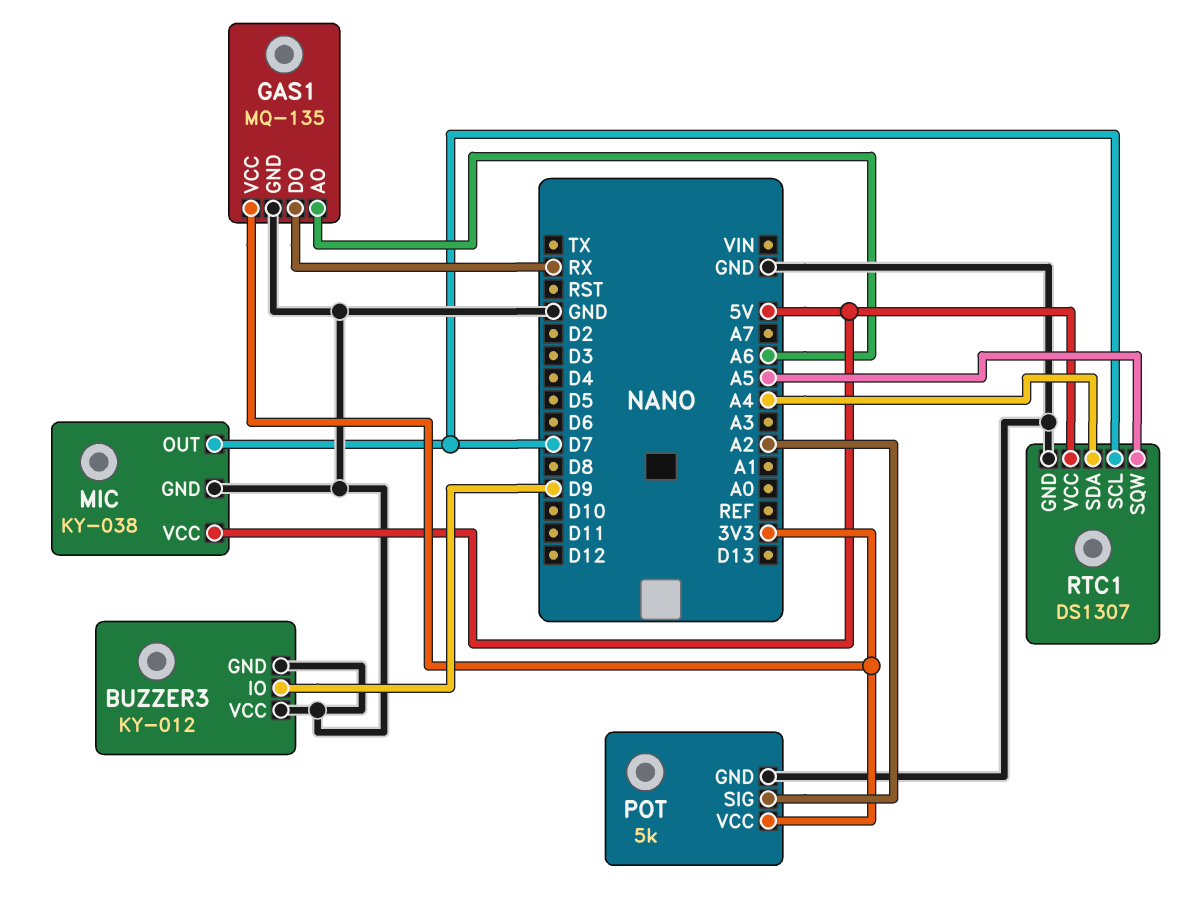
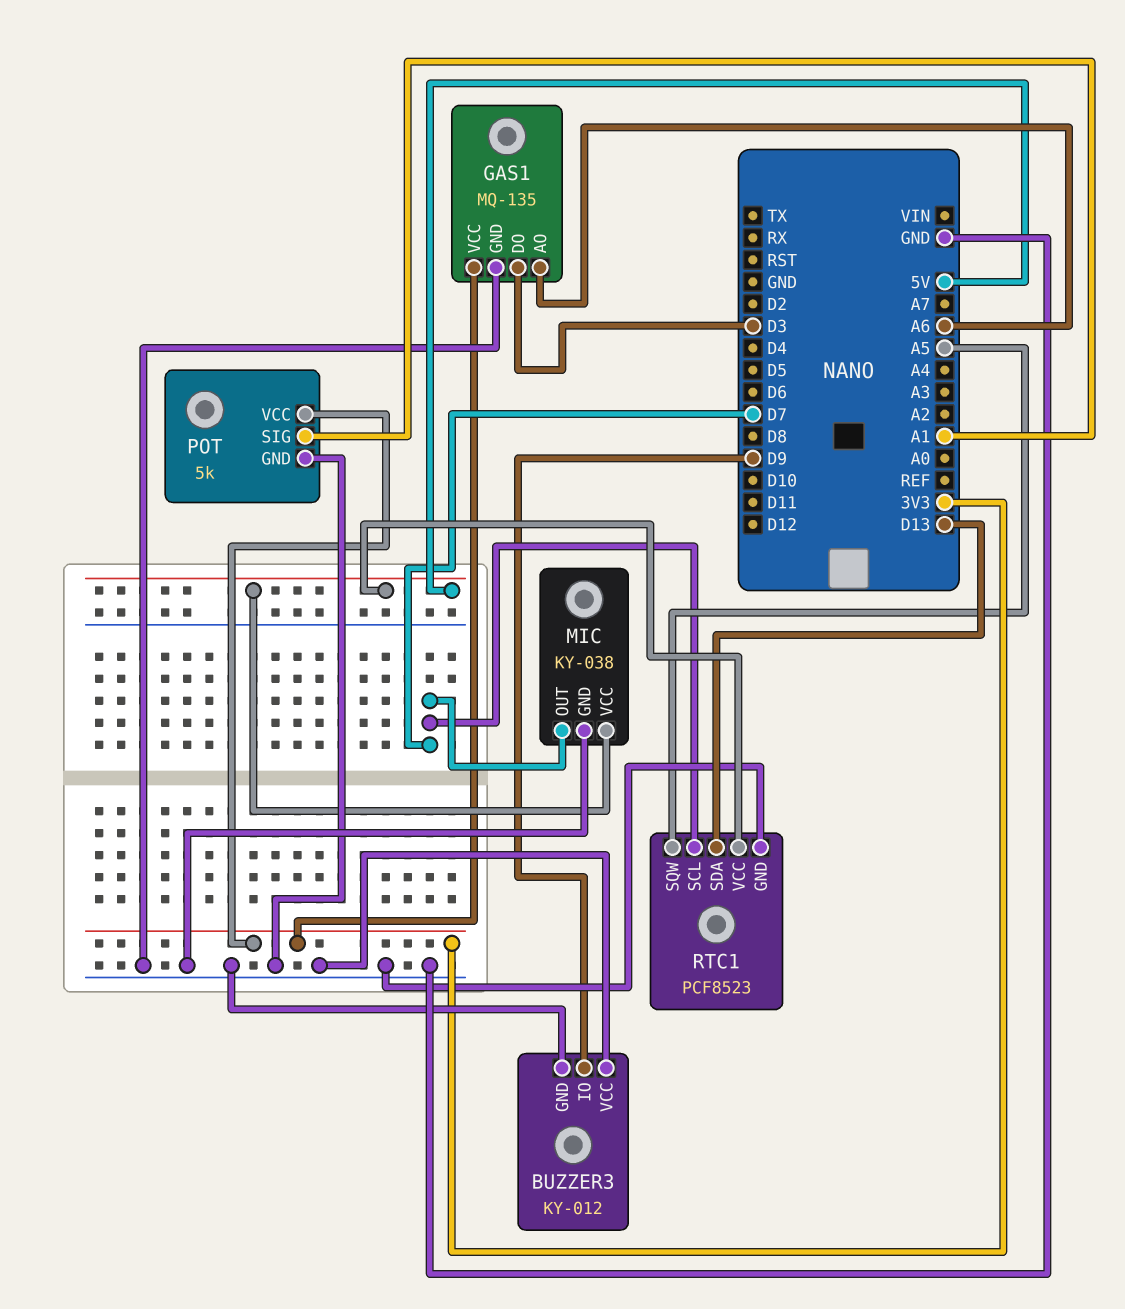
GAS1 pin DO: RX -> D3
POT pin SIG: A2 -> A1
RTC1: DS1307 -> PCF8523
RTC1 pin SDA: A4 -> D13

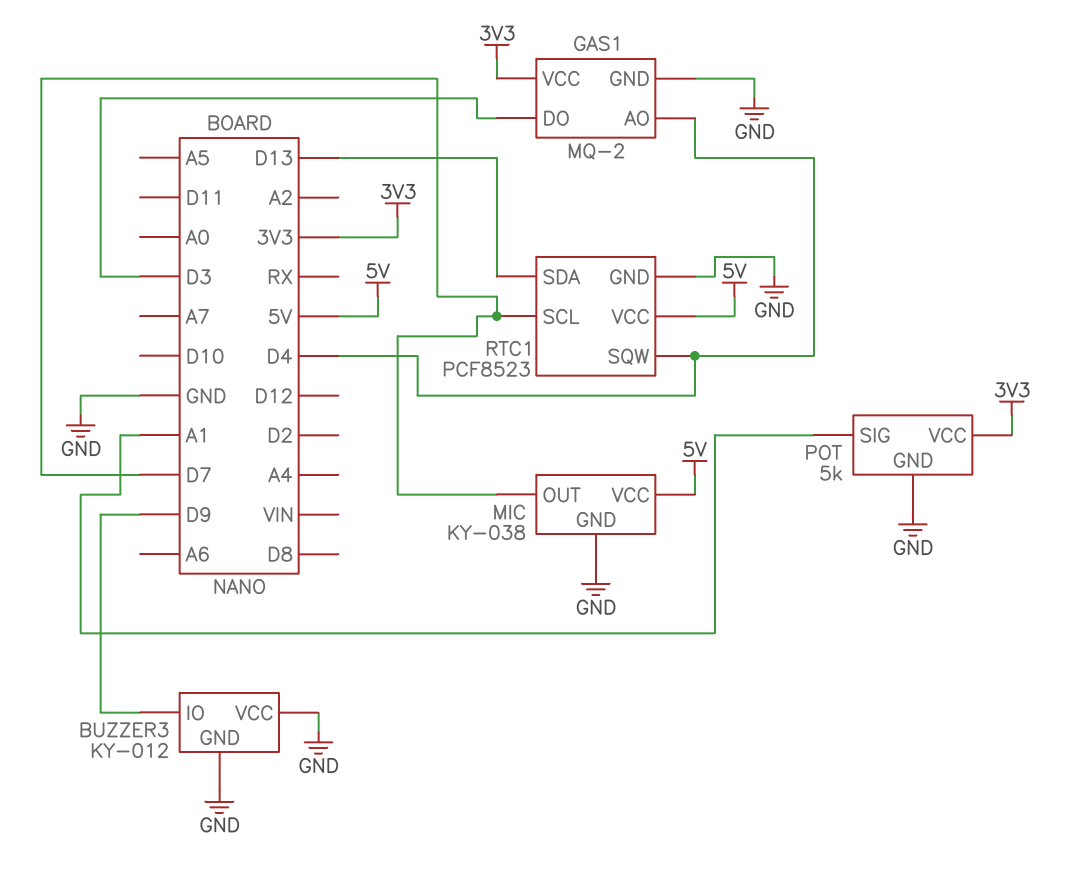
GAS1: MQ-135 -> MQ-2
GAS1 pin AO: A6 -> D4
RTC1 pin SQW: A5 -> D4

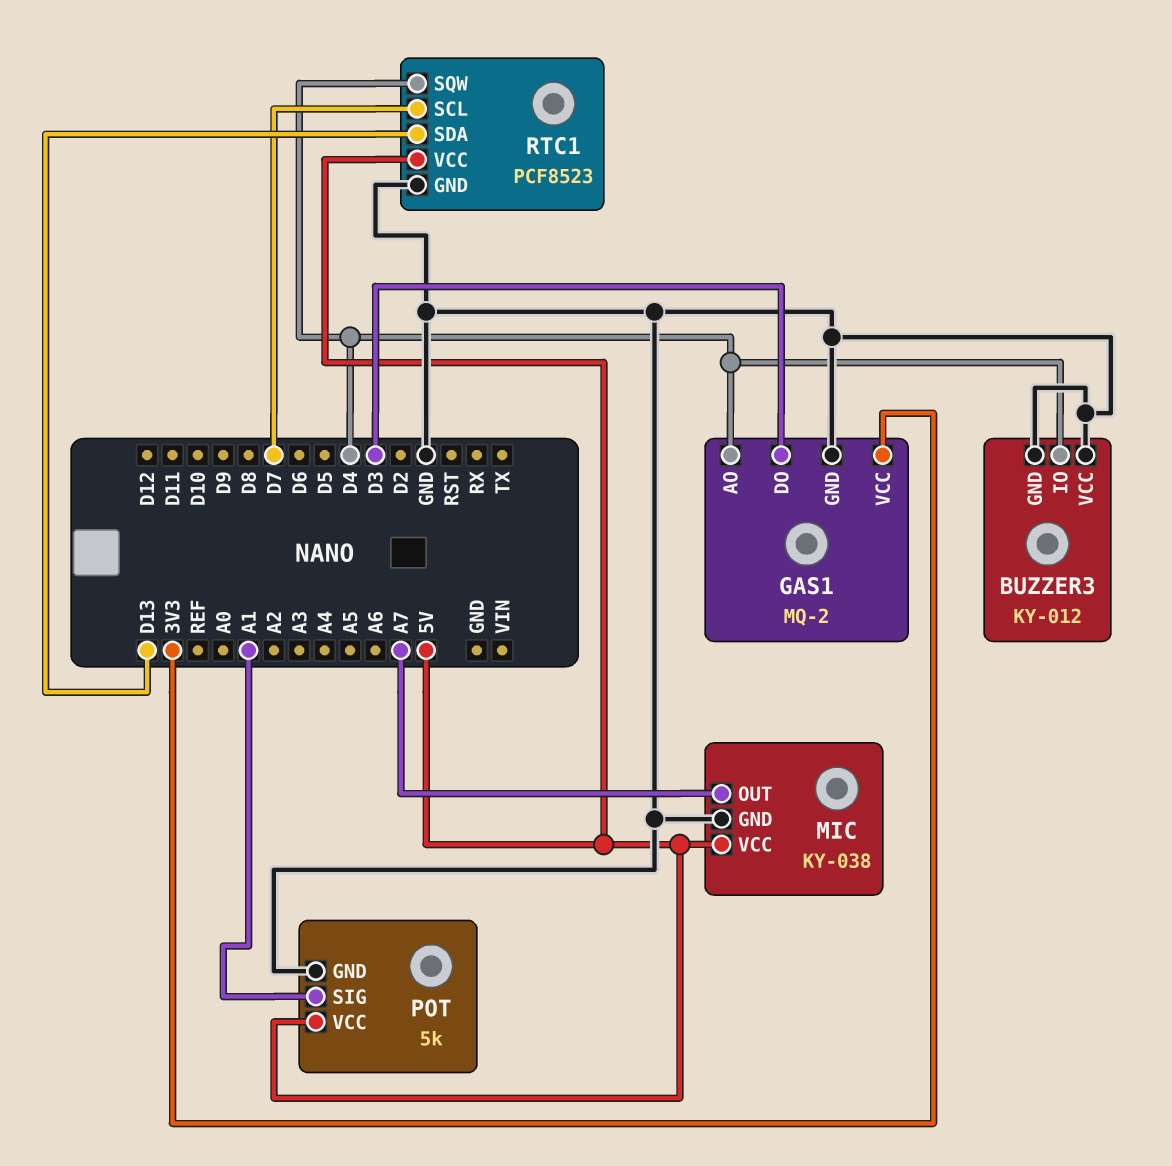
BUZZER3 pin IO: D9 -> D4
MIC pin OUT: D7 -> A7
POT pin VCC: 3V3 -> 5V

